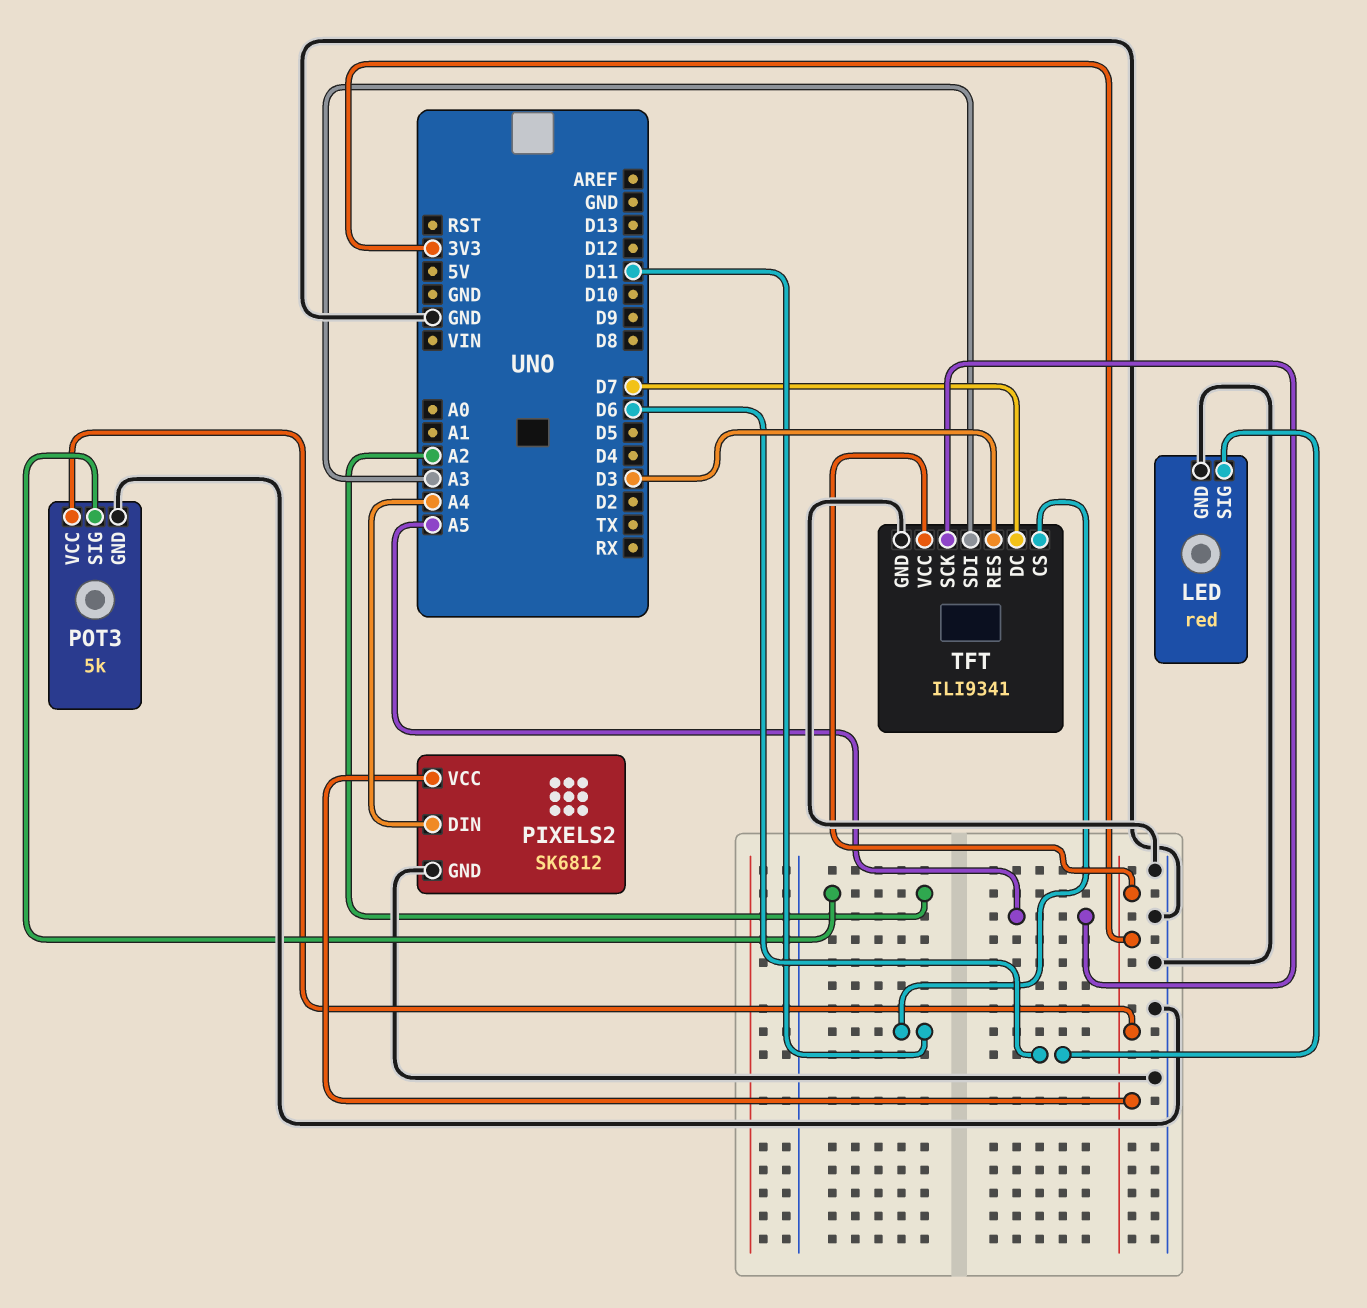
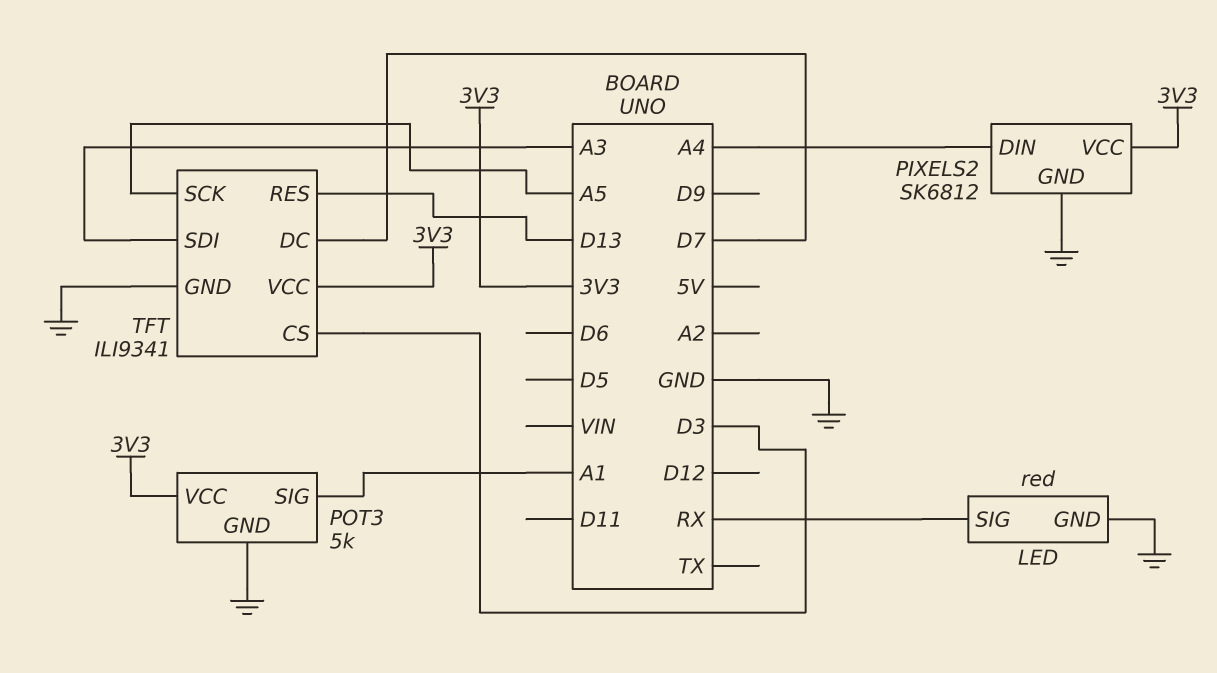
LED pin SIG: D6 -> RX
POT3 pin SIG: A2 -> A1
TFT pin CS: D11 -> D3
TFT pin RES: D3 -> D13

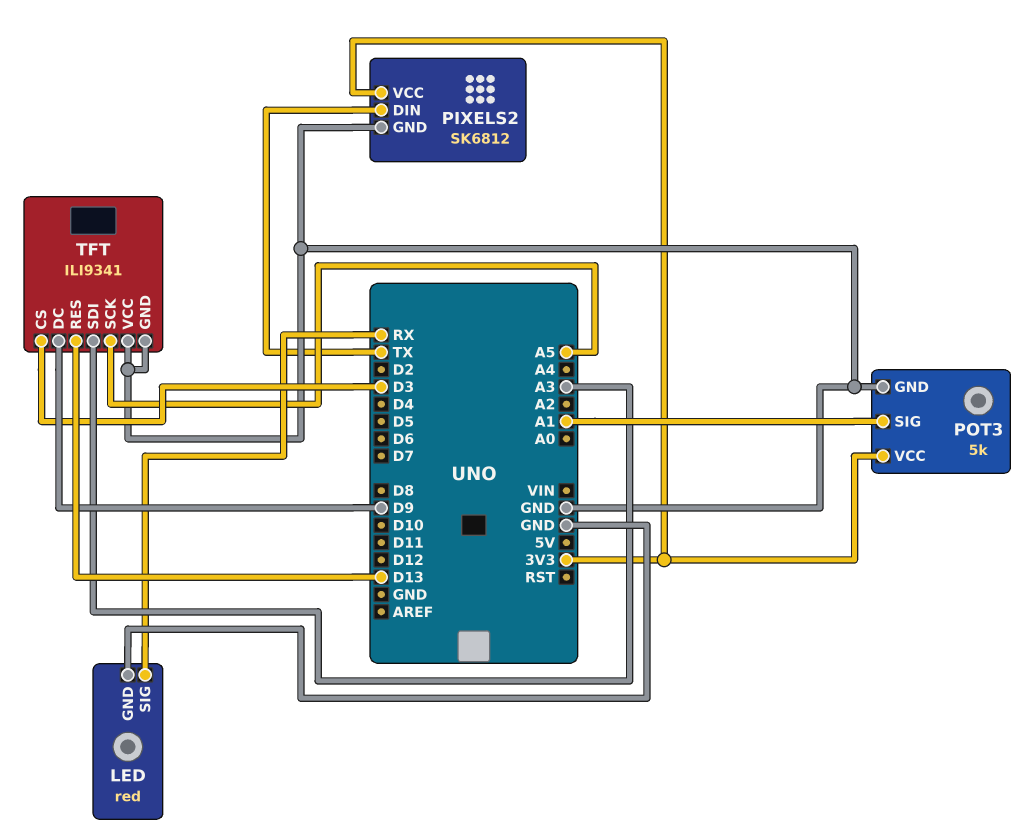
PIXELS2 pin DIN: A4 -> TX
TFT pin DC: D7 -> D9
TFT pin VCC: 3V3 -> GND

